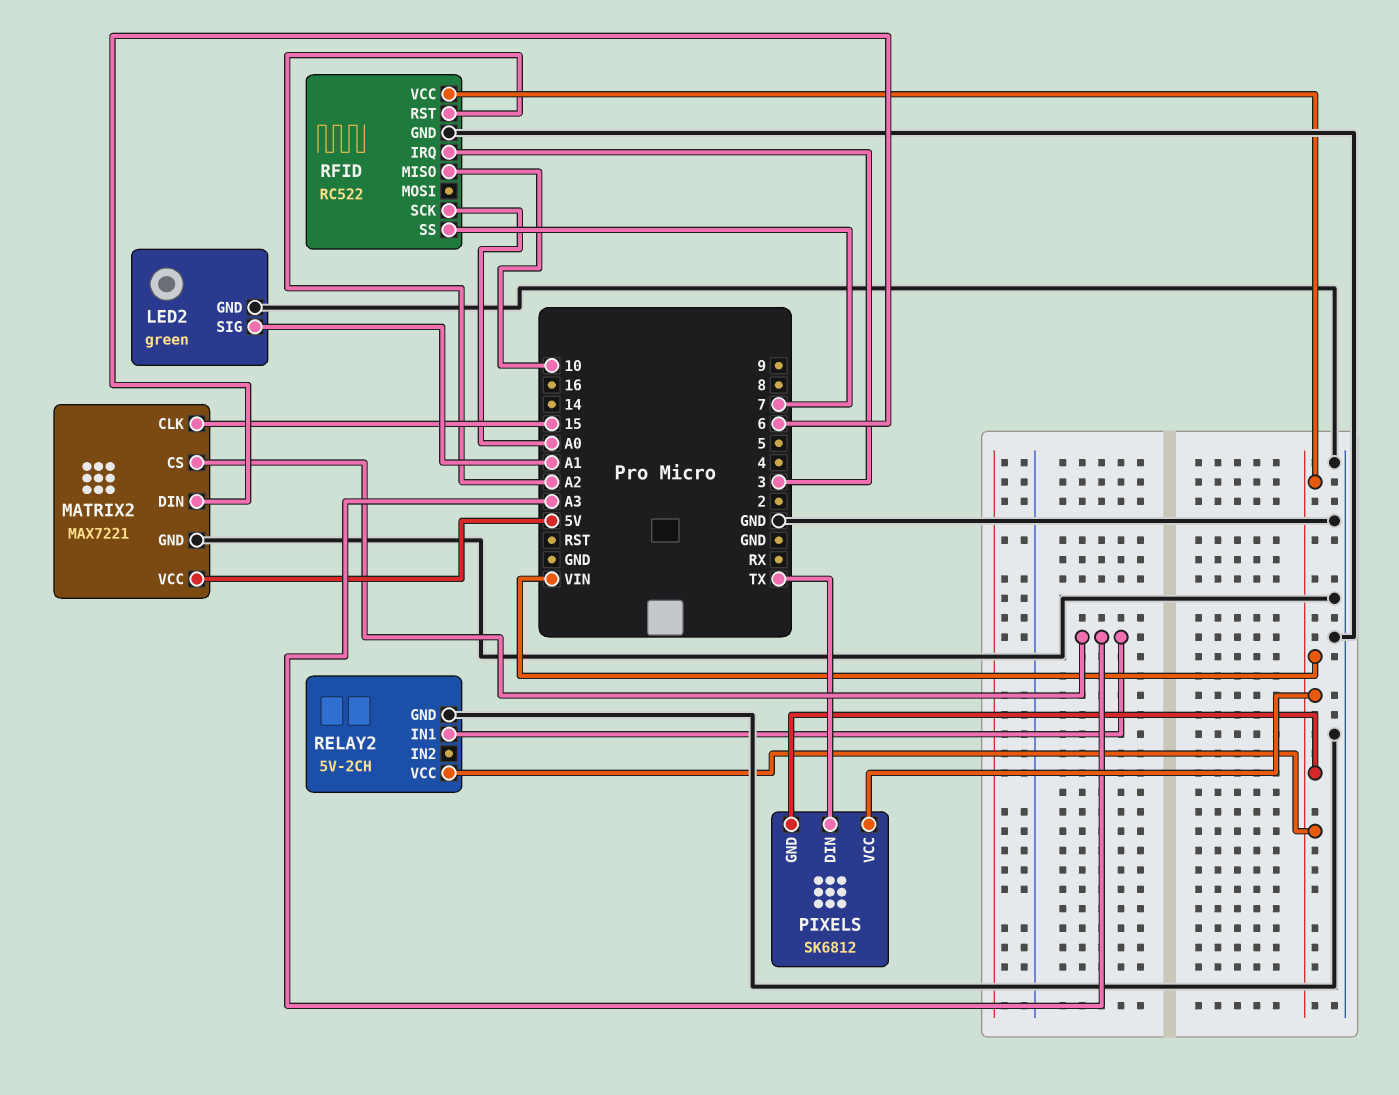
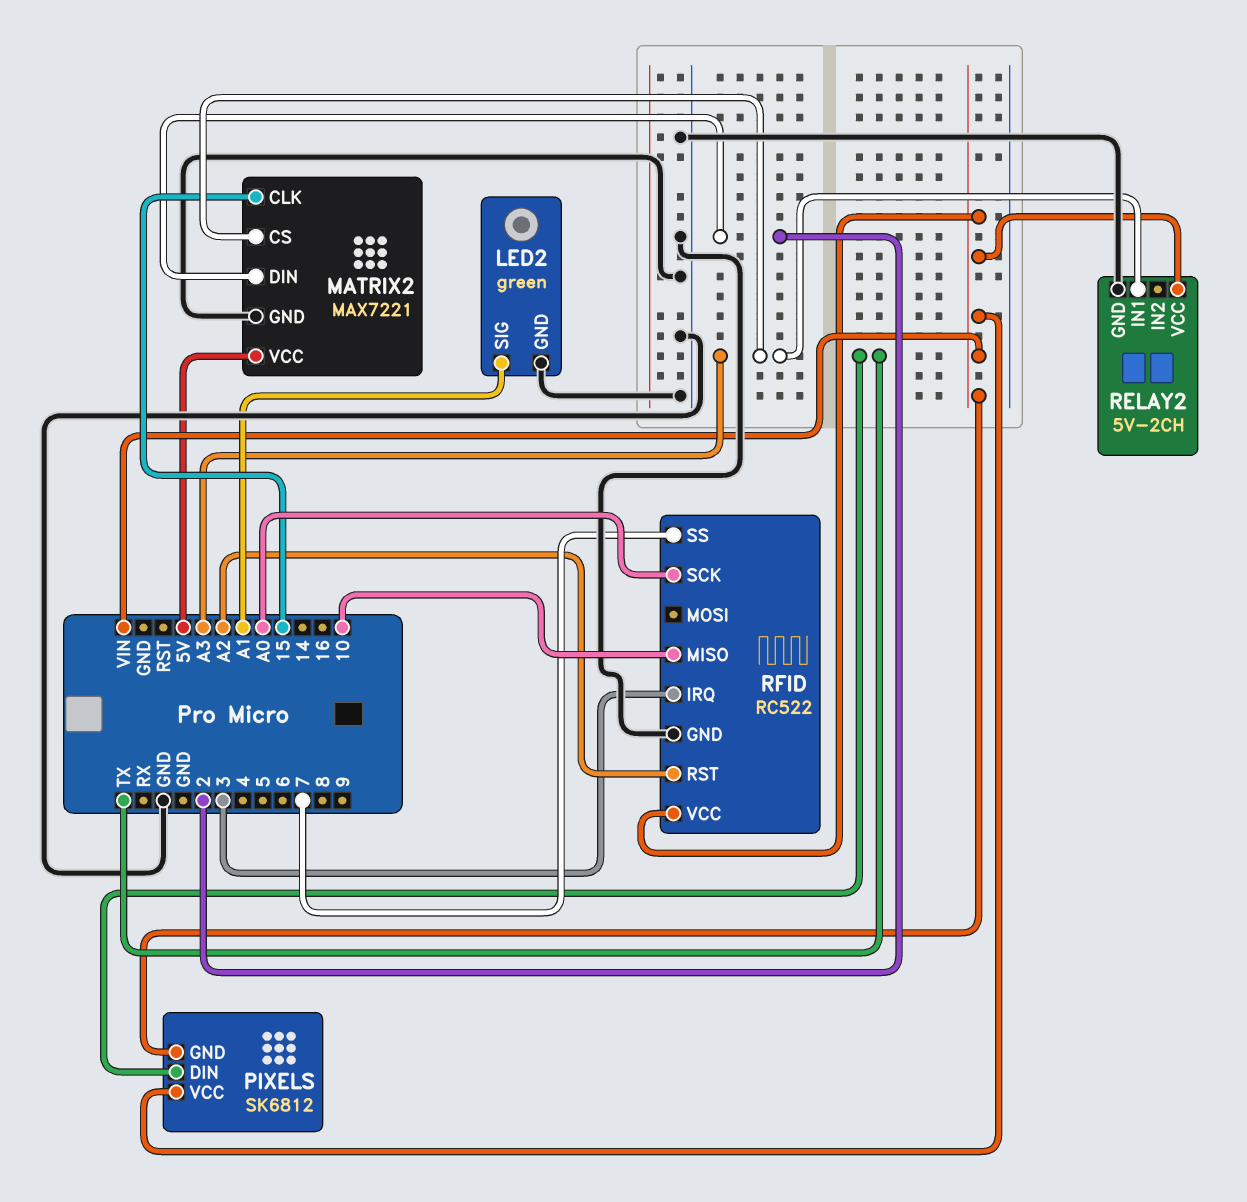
MATRIX2 pin DIN: 6 -> 2

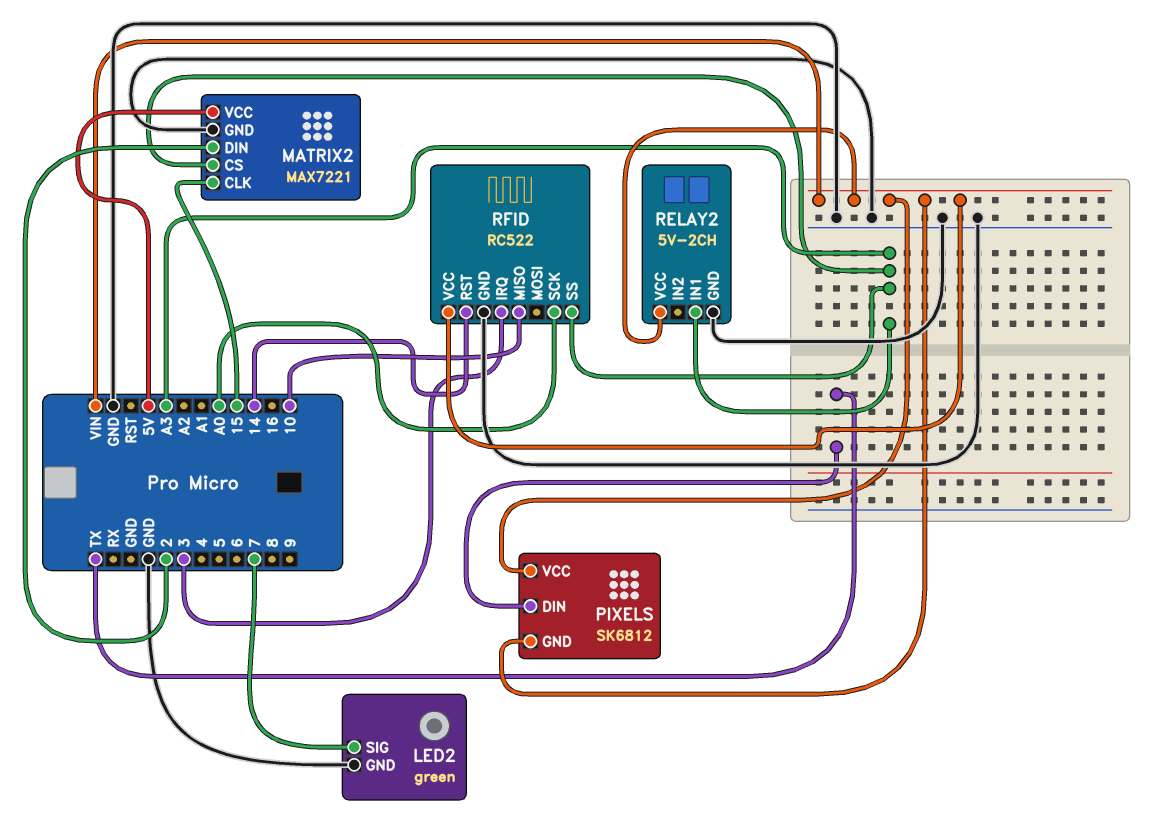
LED2 pin SIG: A1 -> 7
RFID pin RST: A2 -> 14
RFID pin SS: 7 -> A3

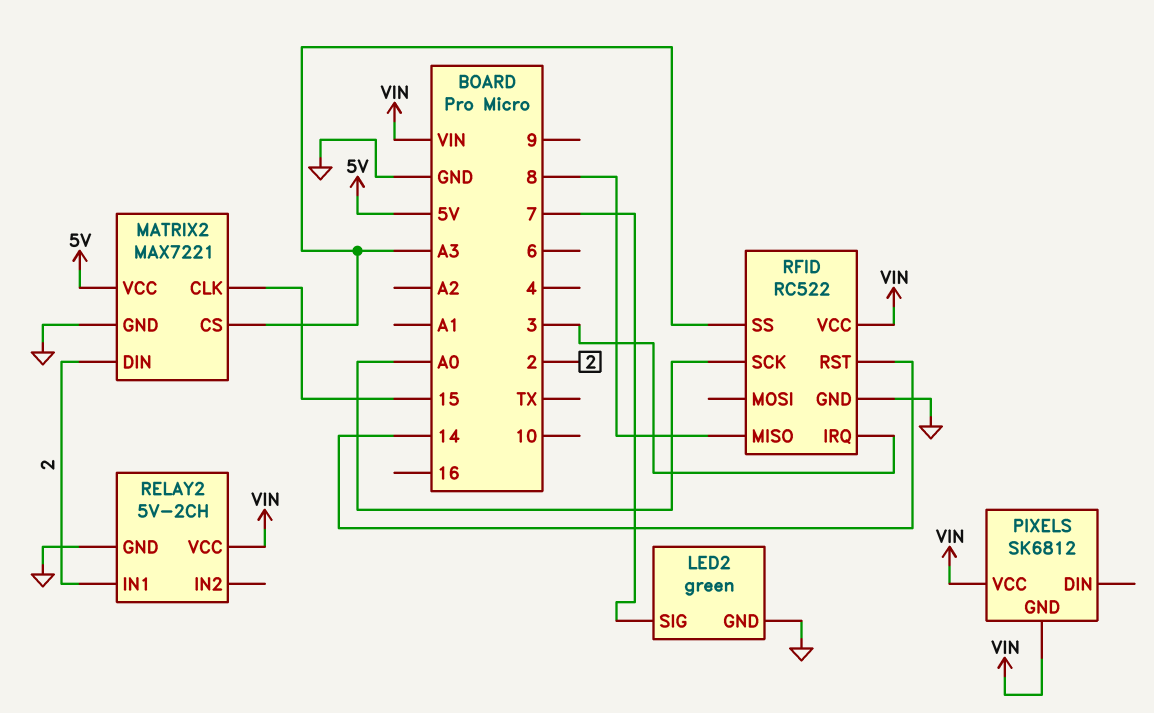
PIXELS pin DIN: TX -> none
RELAY2 pin IN1: A3 -> 2
RFID pin MISO: 10 -> 8

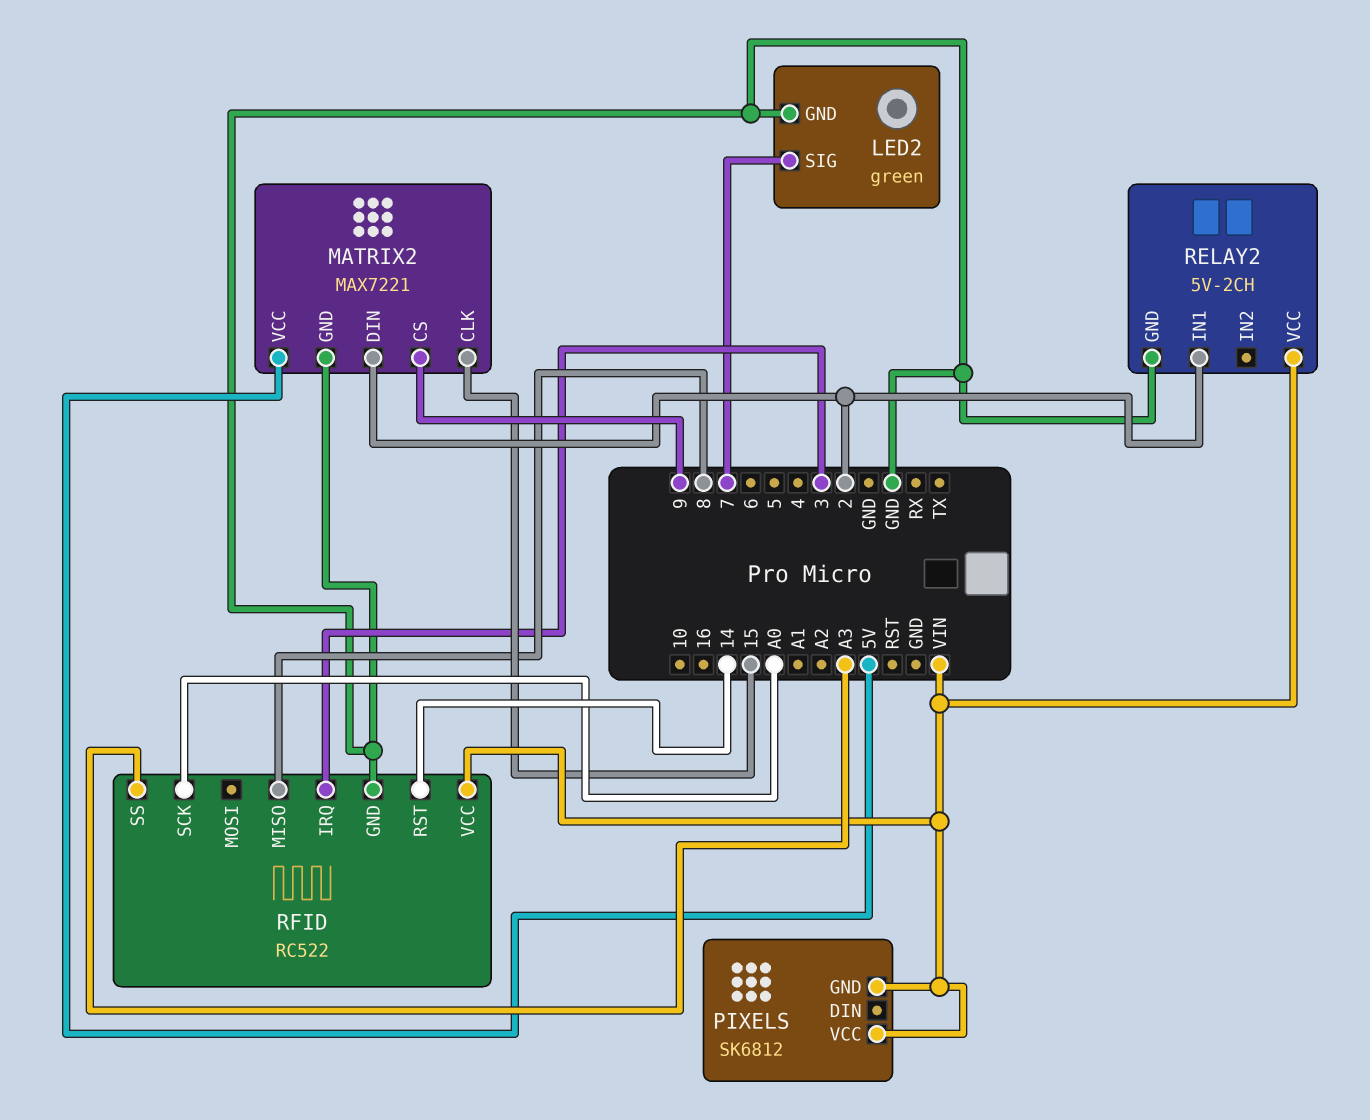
MATRIX2 pin CS: A3 -> 9

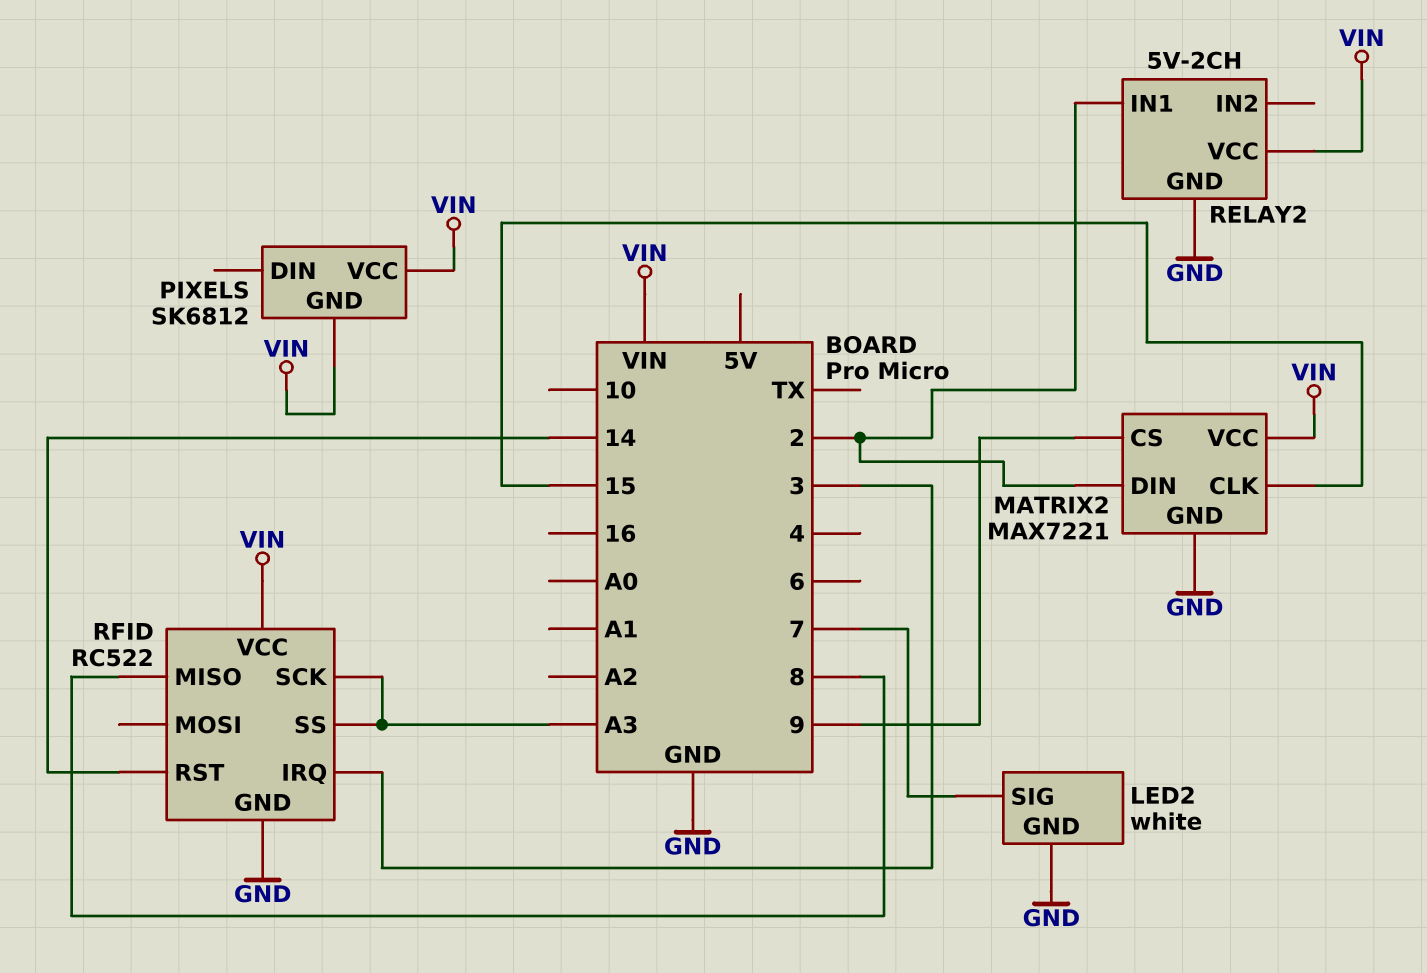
LED2: green -> white
MATRIX2 pin VCC: 5V -> VIN
RFID pin SCK: A0 -> A3

